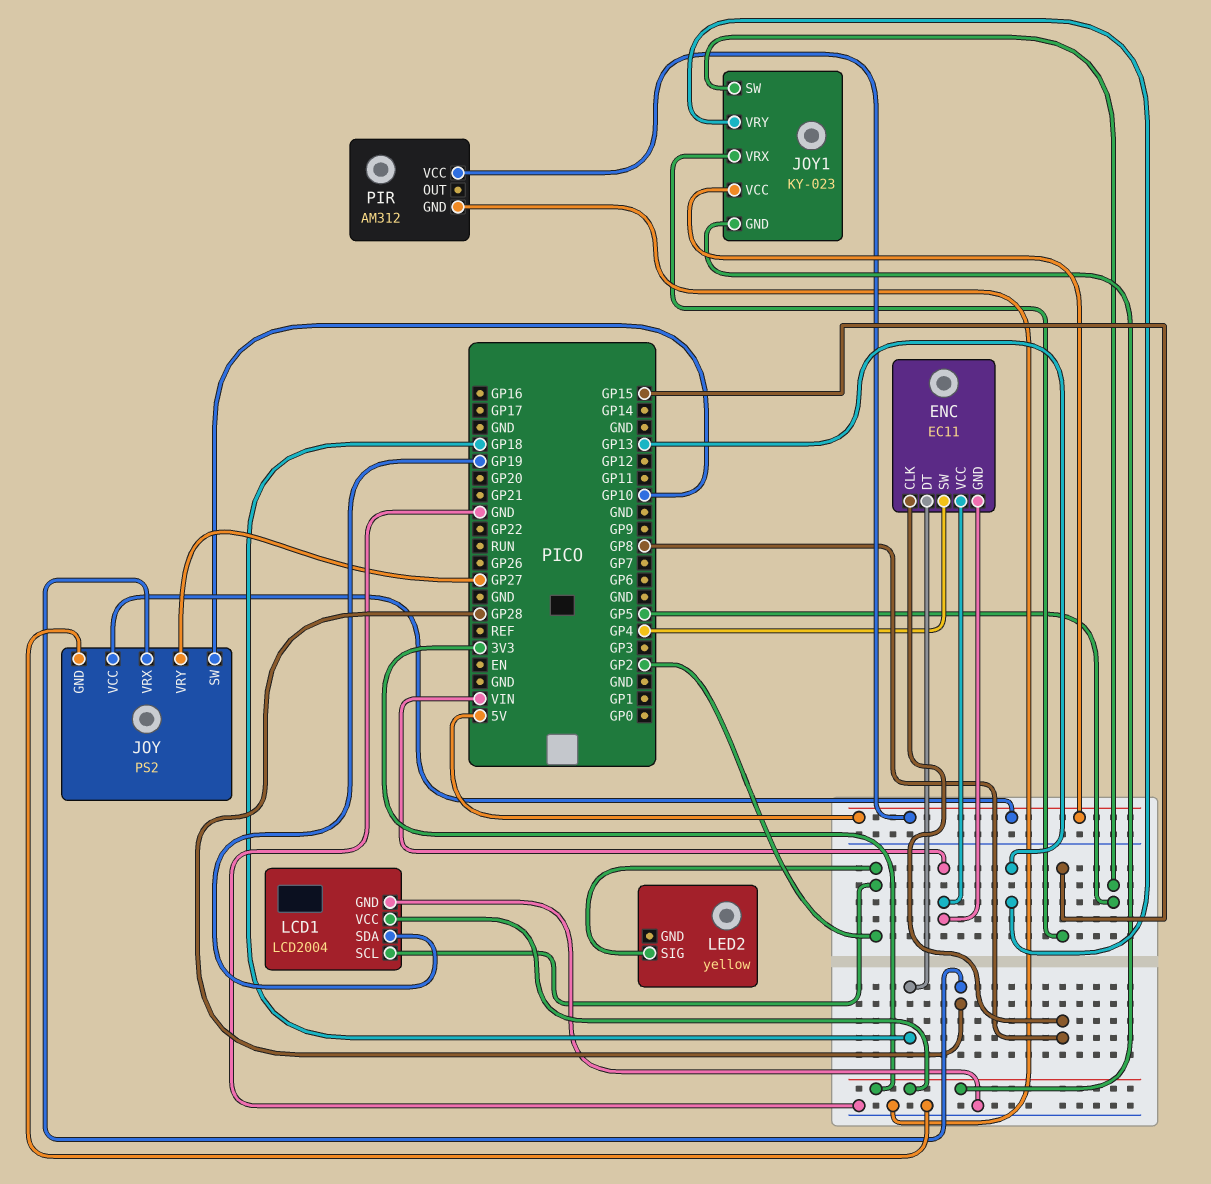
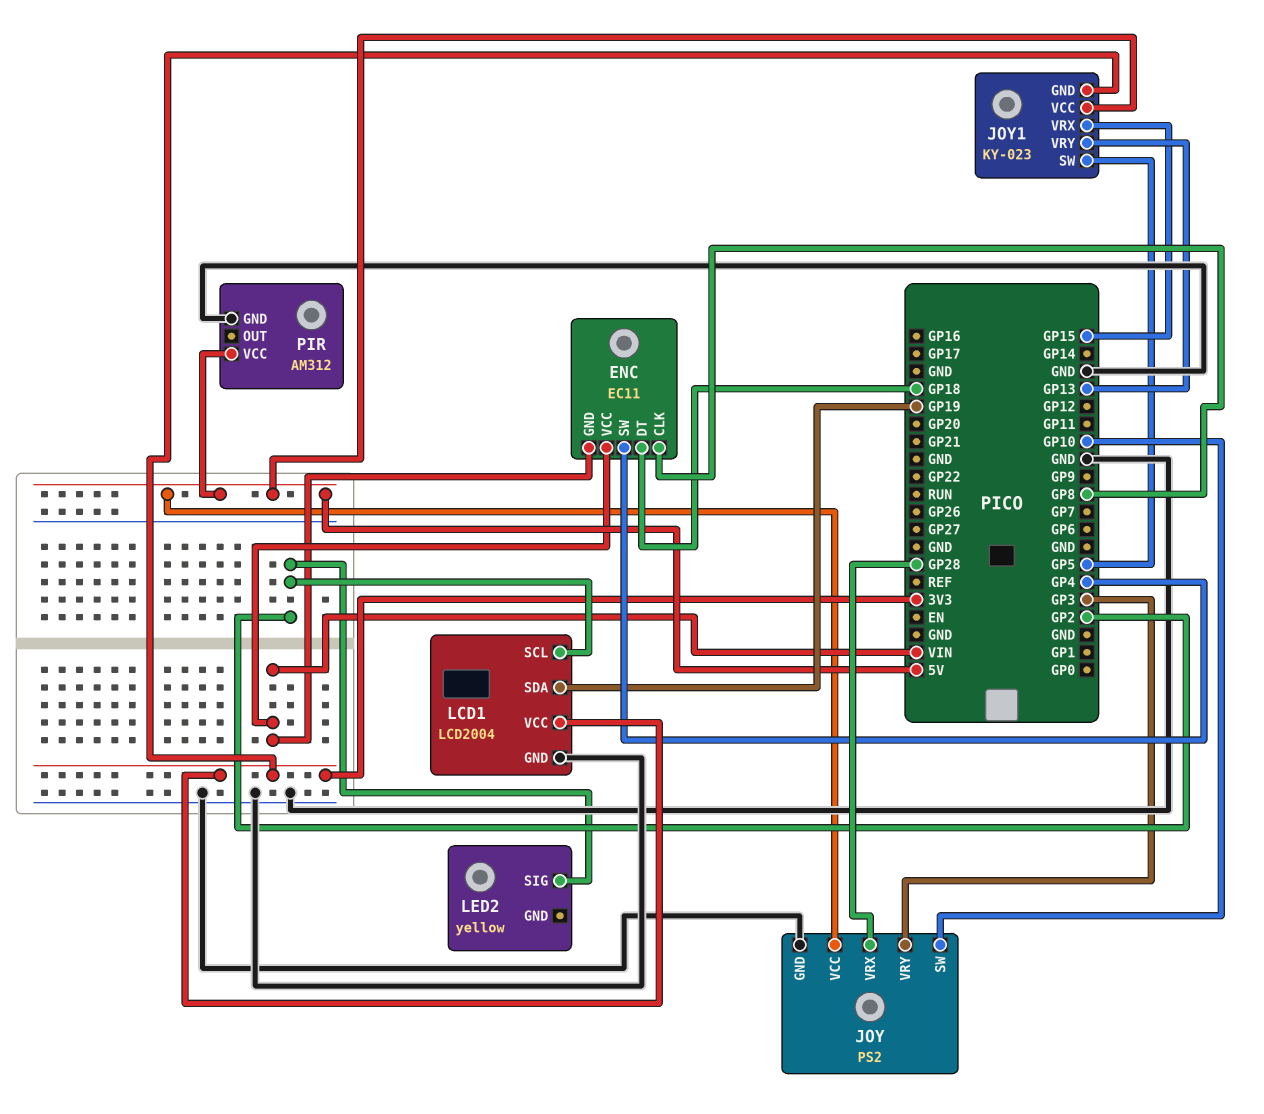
JOY pin VRY: GP27 -> GP3

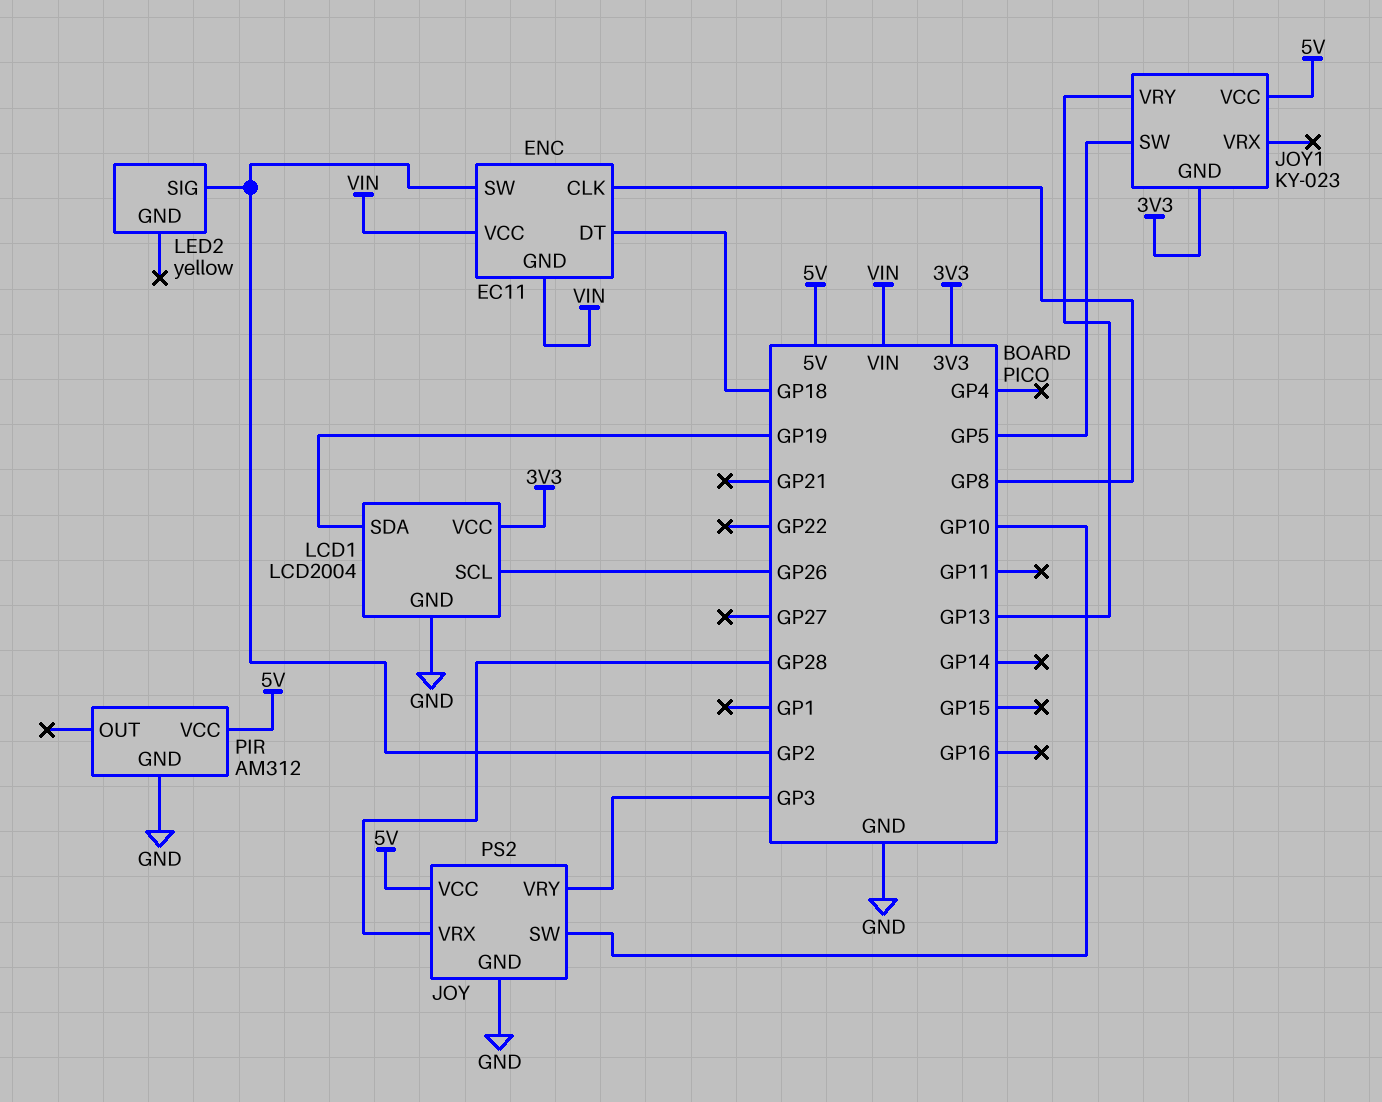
ENC pin SW: GP4 -> GP2
JOY1 pin VRX: GP15 -> none
LCD1 pin SCL: GP2 -> GP26

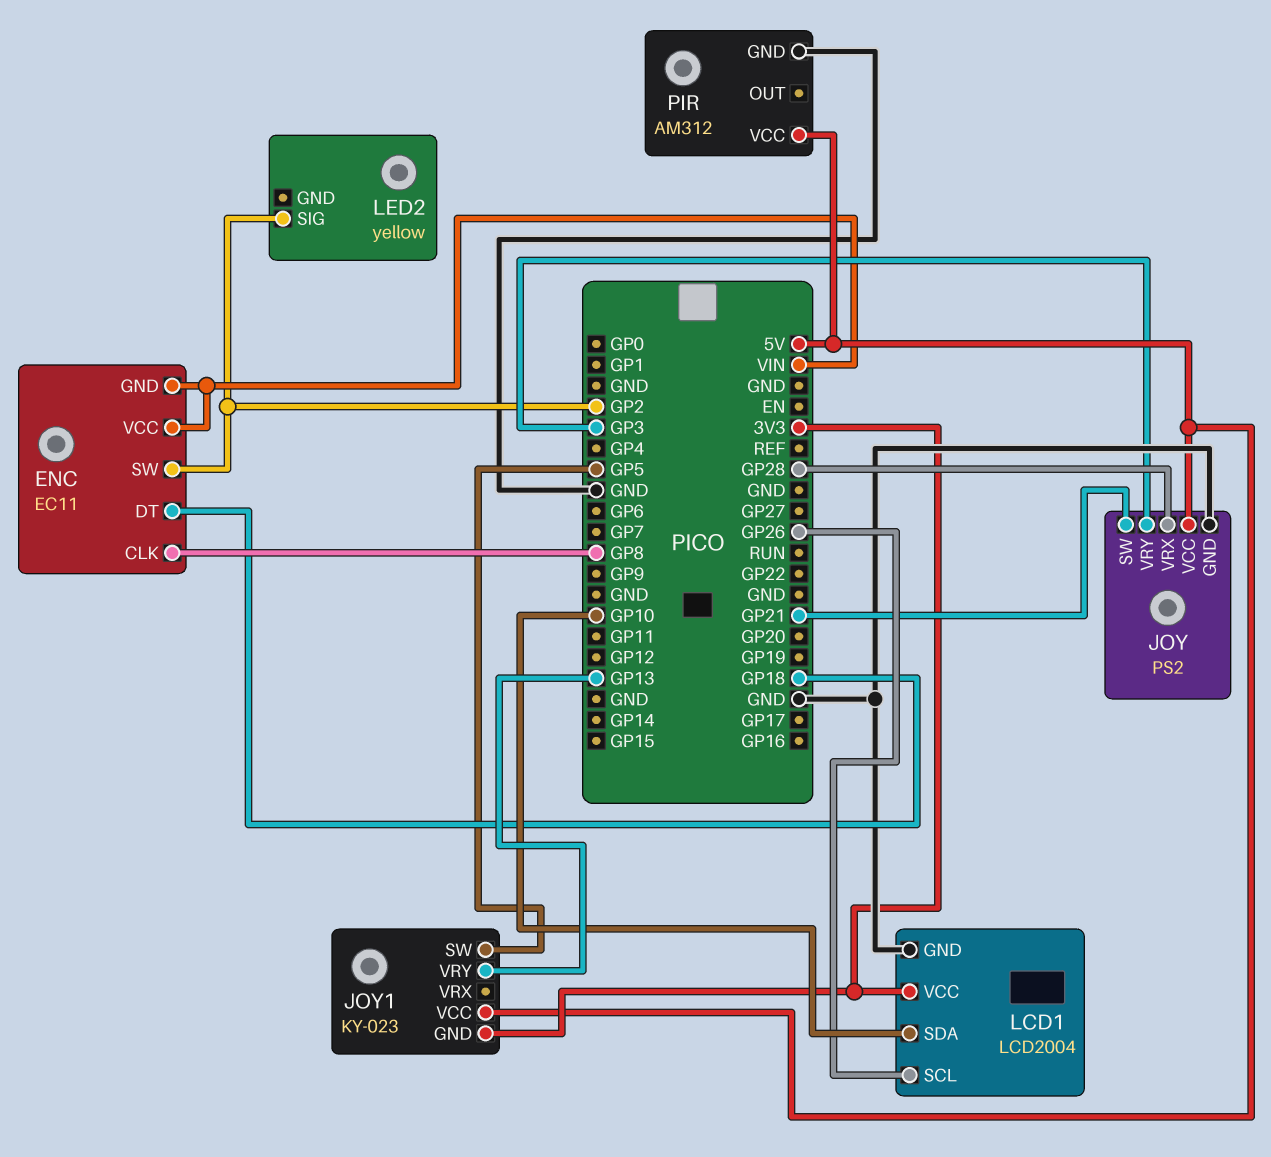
JOY pin SW: GP10 -> GP21
LCD1 pin SDA: GP19 -> GP10

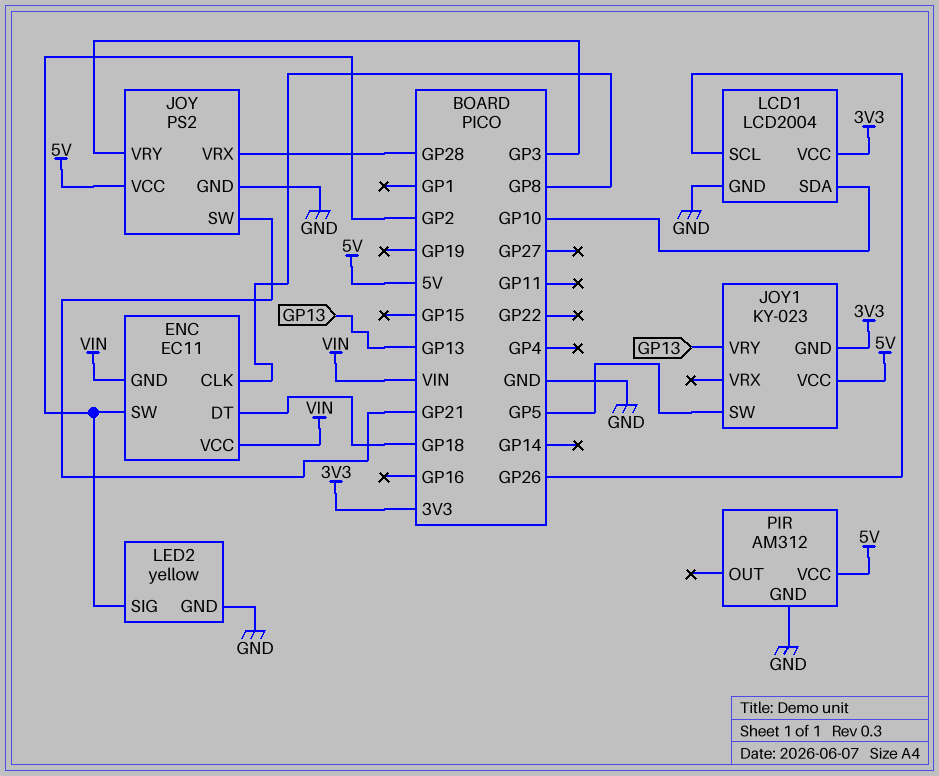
LED2 pin GND: none -> GND

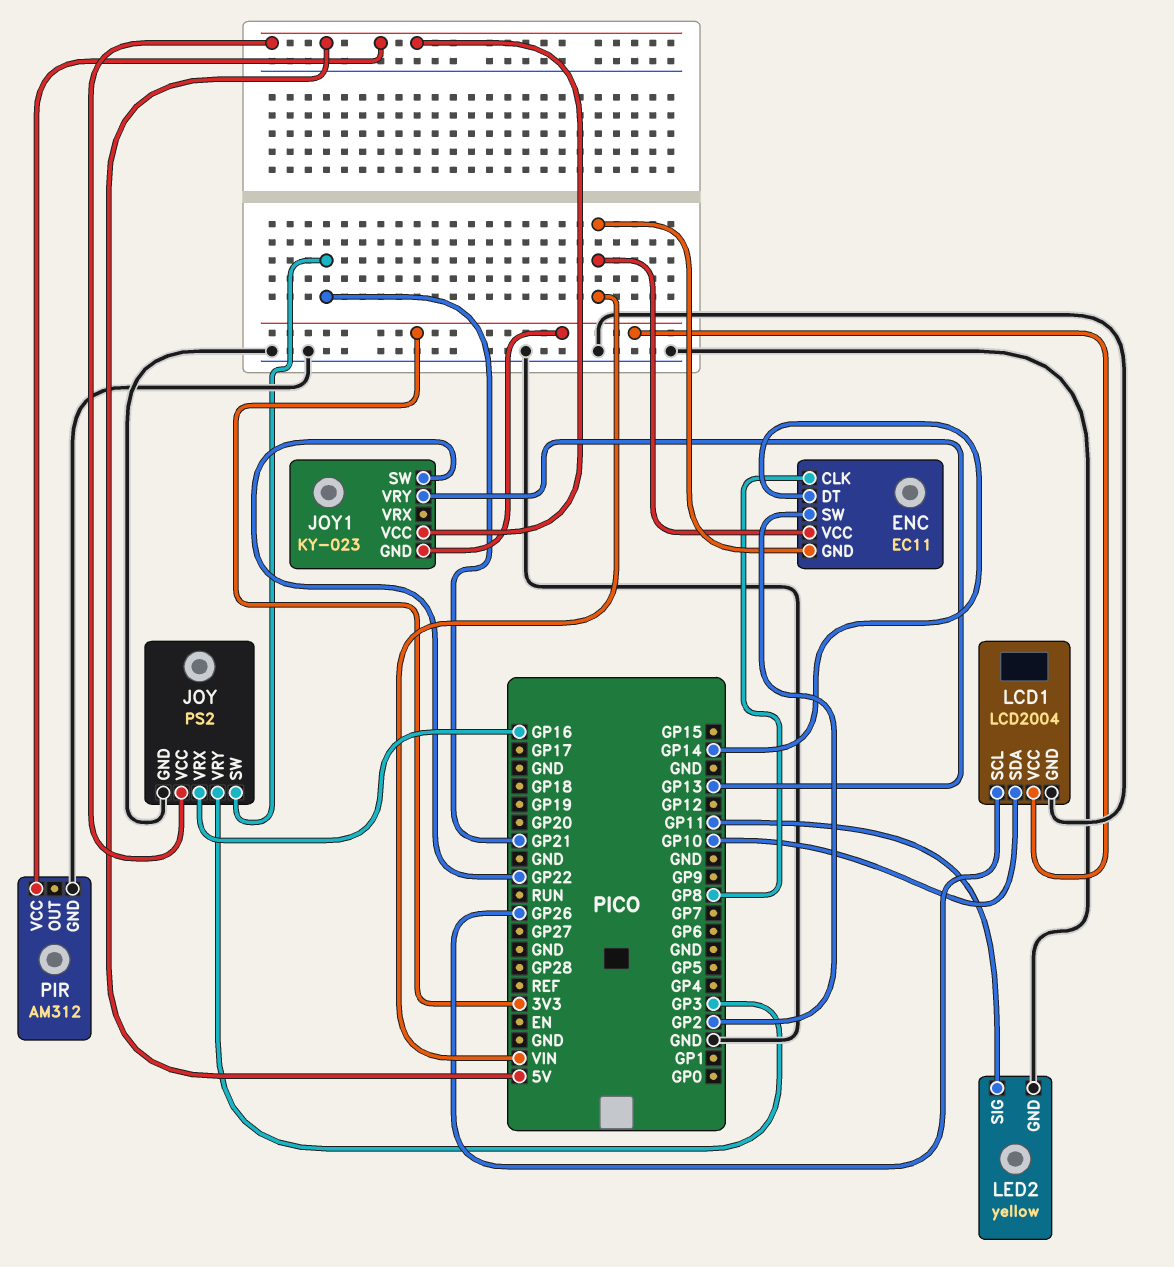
ENC pin DT: GP18 -> GP14
JOY pin VRX: GP28 -> GP16
JOY1 pin SW: GP5 -> GP22
LED2 pin SIG: GP2 -> GP11

